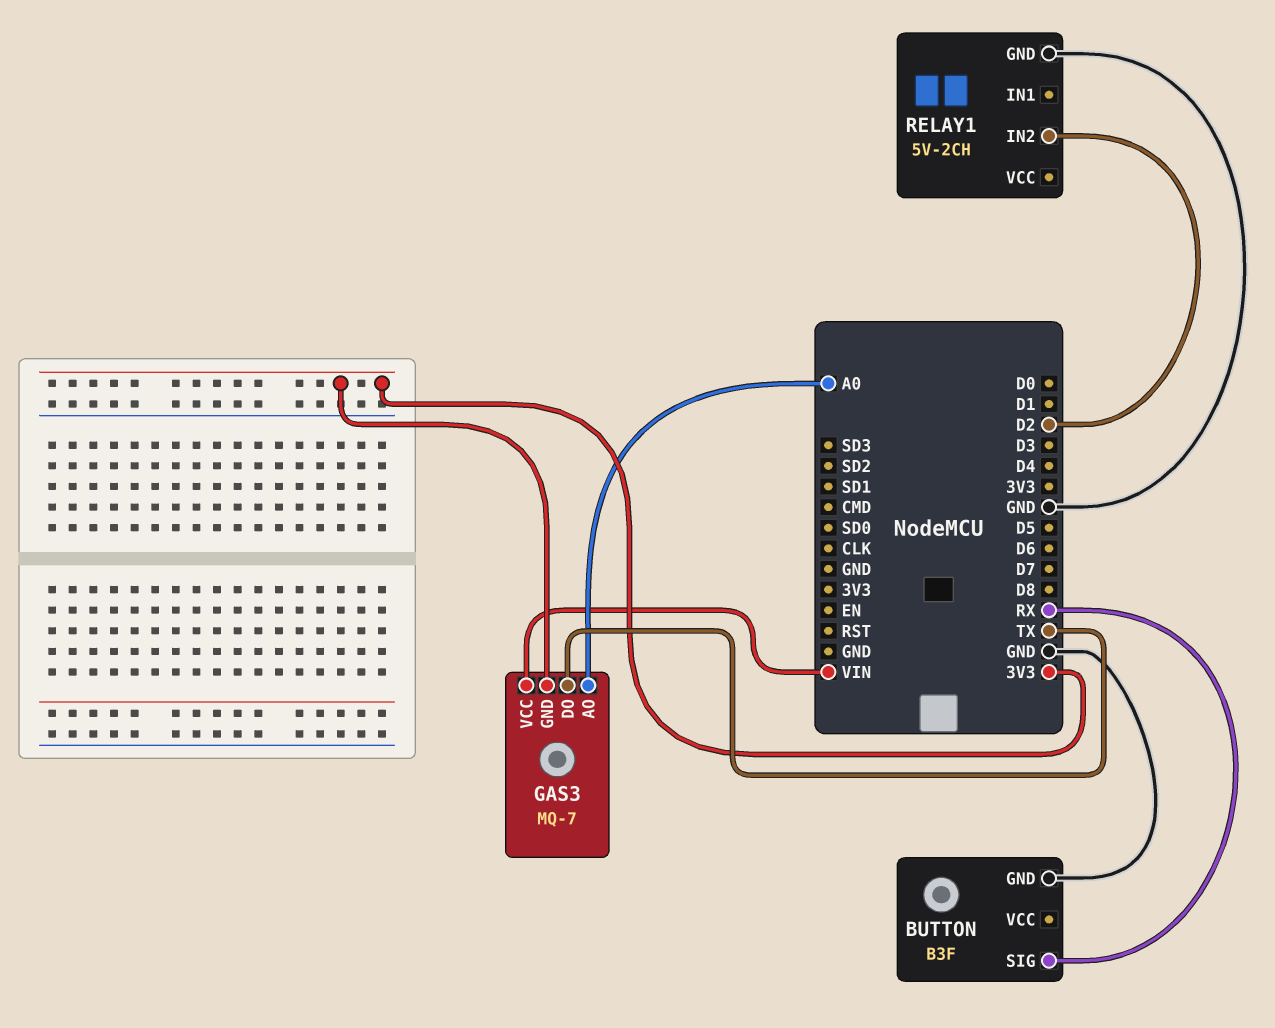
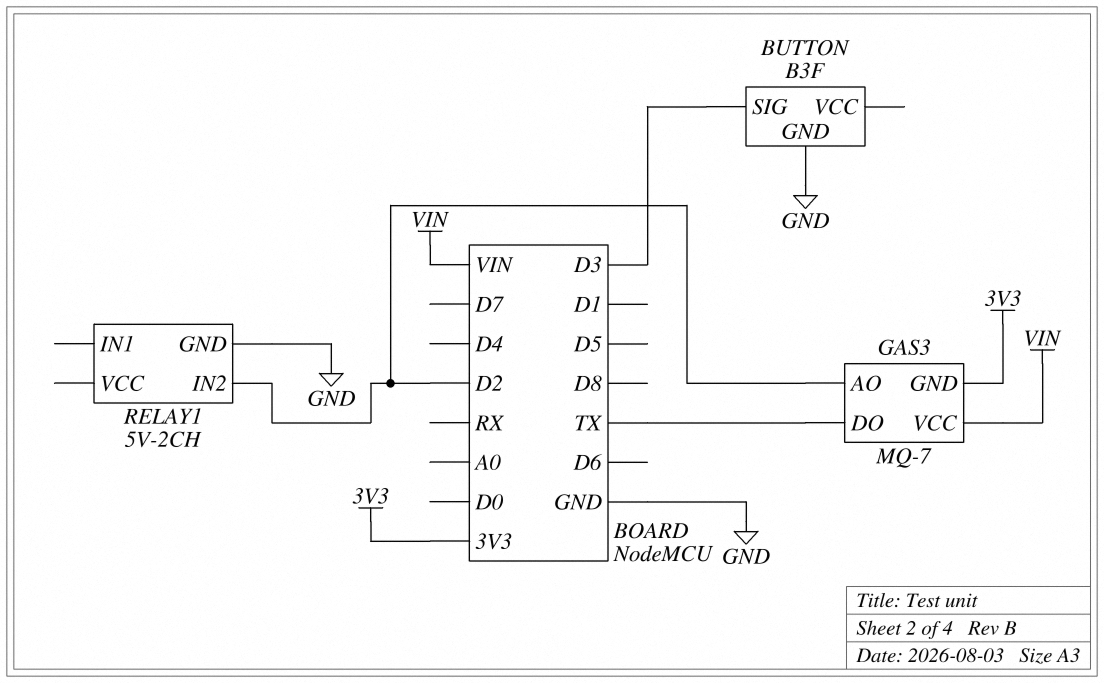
BUTTON pin SIG: RX -> D3
GAS3 pin AO: A0 -> D2

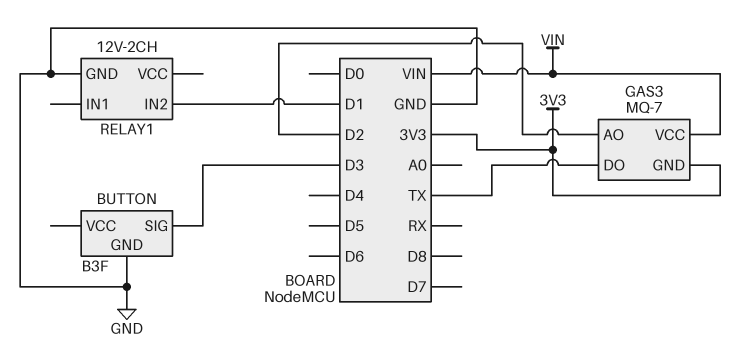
RELAY1: 5V-2CH -> 12V-2CH
RELAY1 pin IN2: D2 -> D1

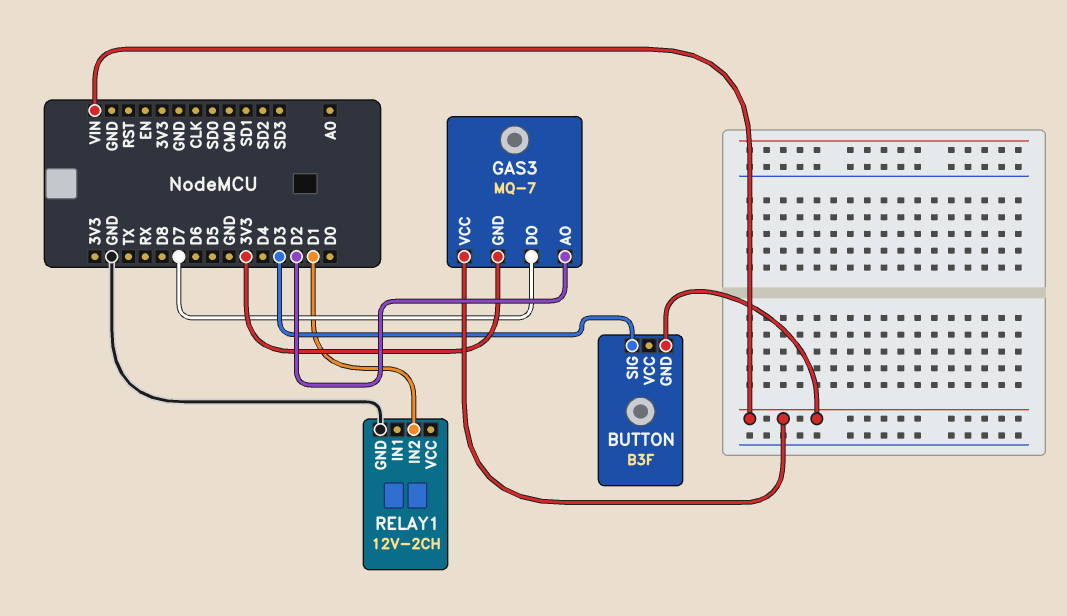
BUTTON pin GND: GND -> VIN
GAS3 pin DO: TX -> D7

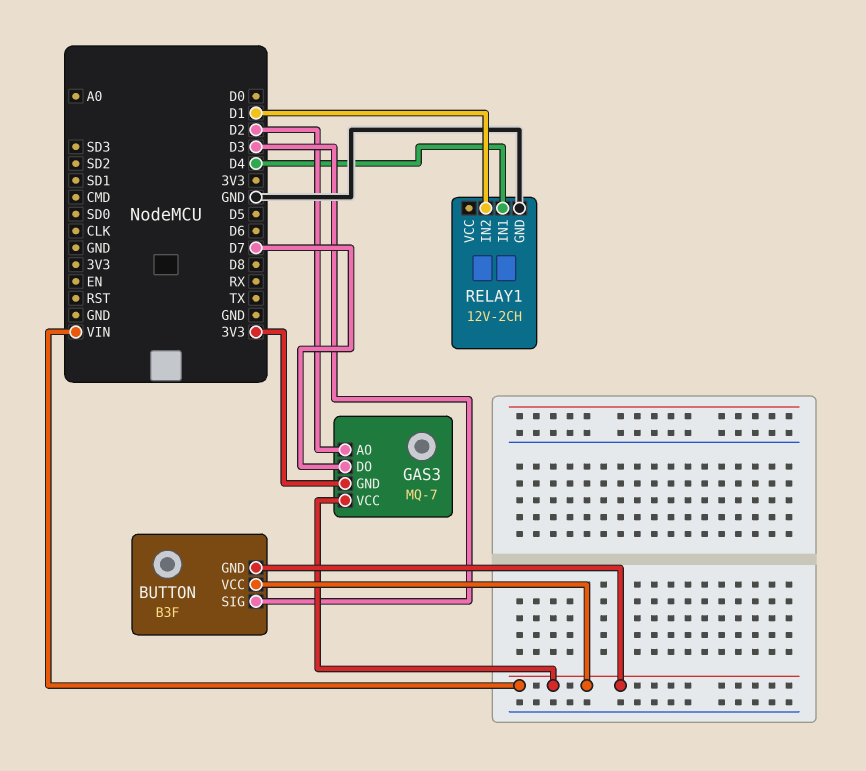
BUTTON pin VCC: none -> VIN
RELAY1 pin IN1: none -> D4

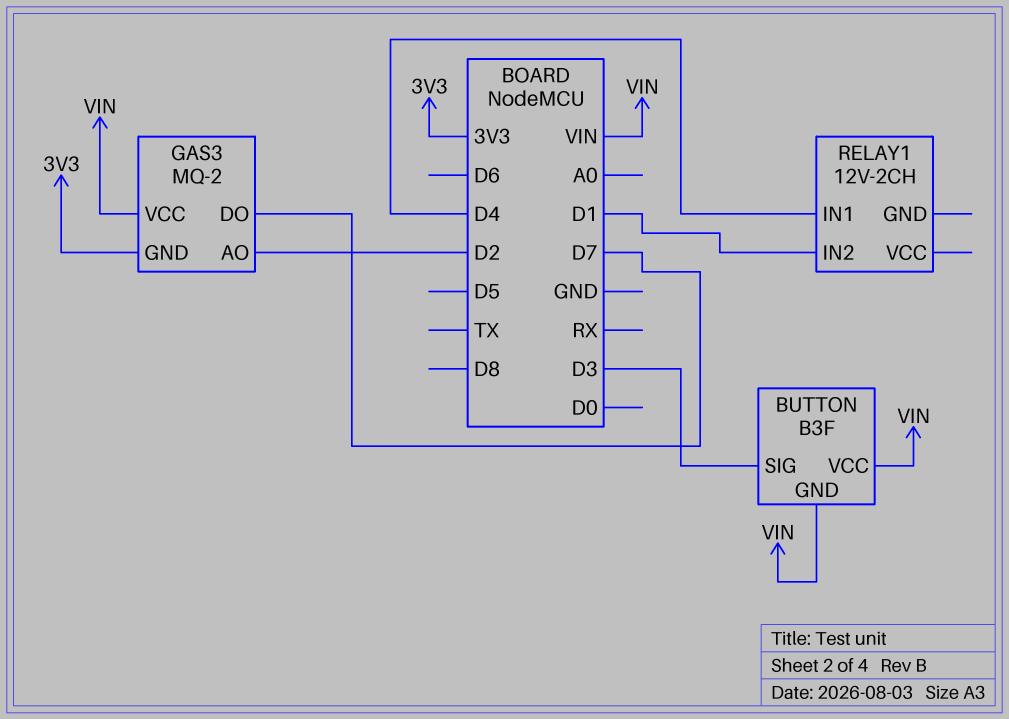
GAS3: MQ-7 -> MQ-2
RELAY1 pin GND: GND -> none

